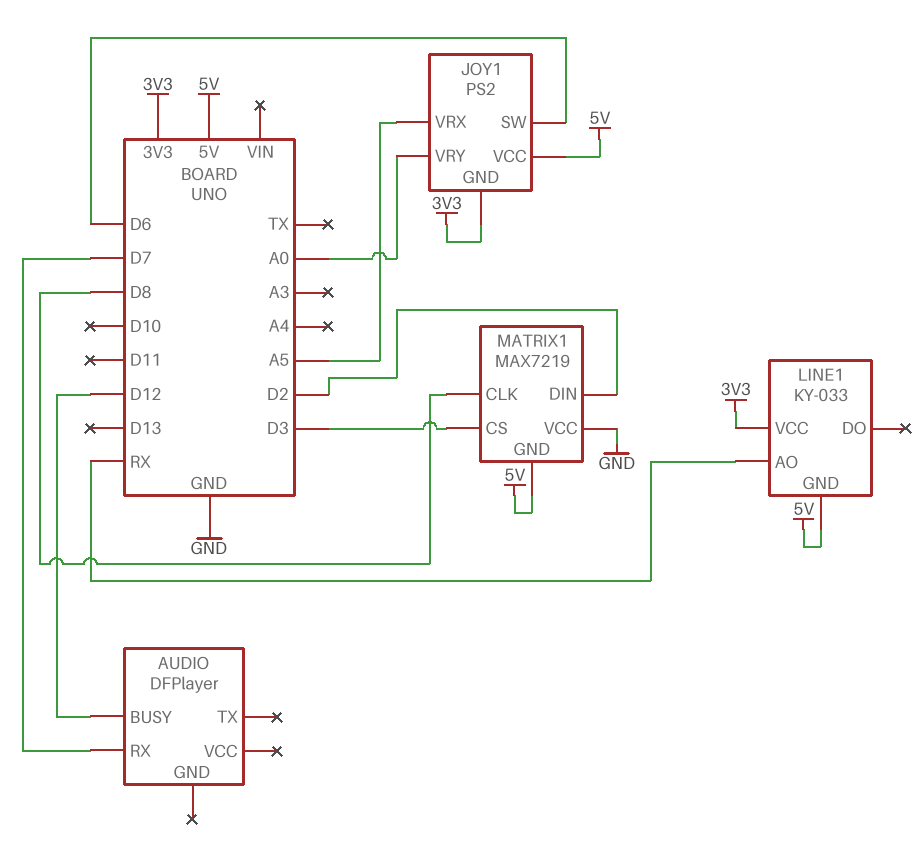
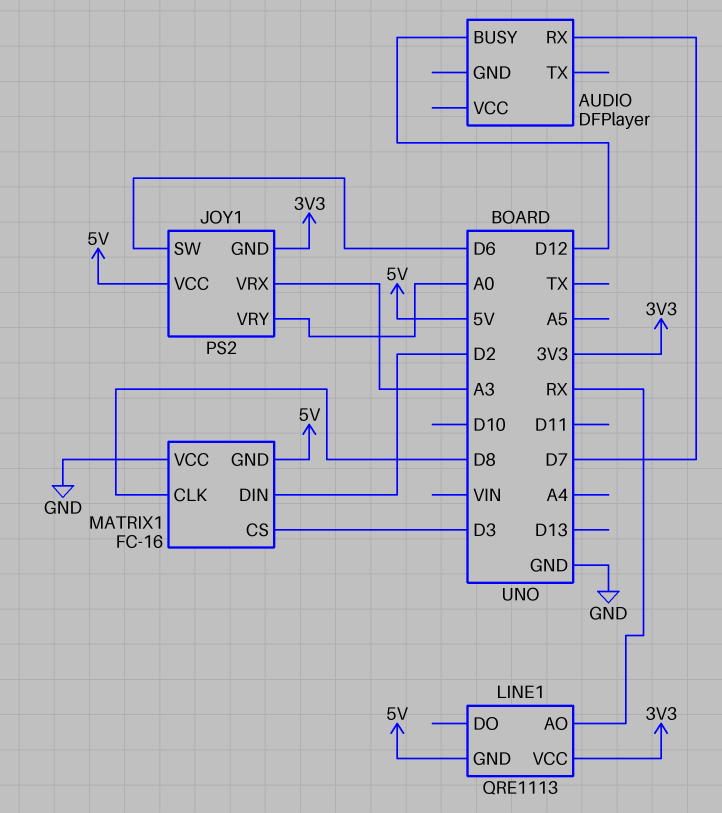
JOY1 pin VRX: A5 -> A3
LINE1: KY-033 -> QRE1113
MATRIX1: MAX7219 -> FC-16

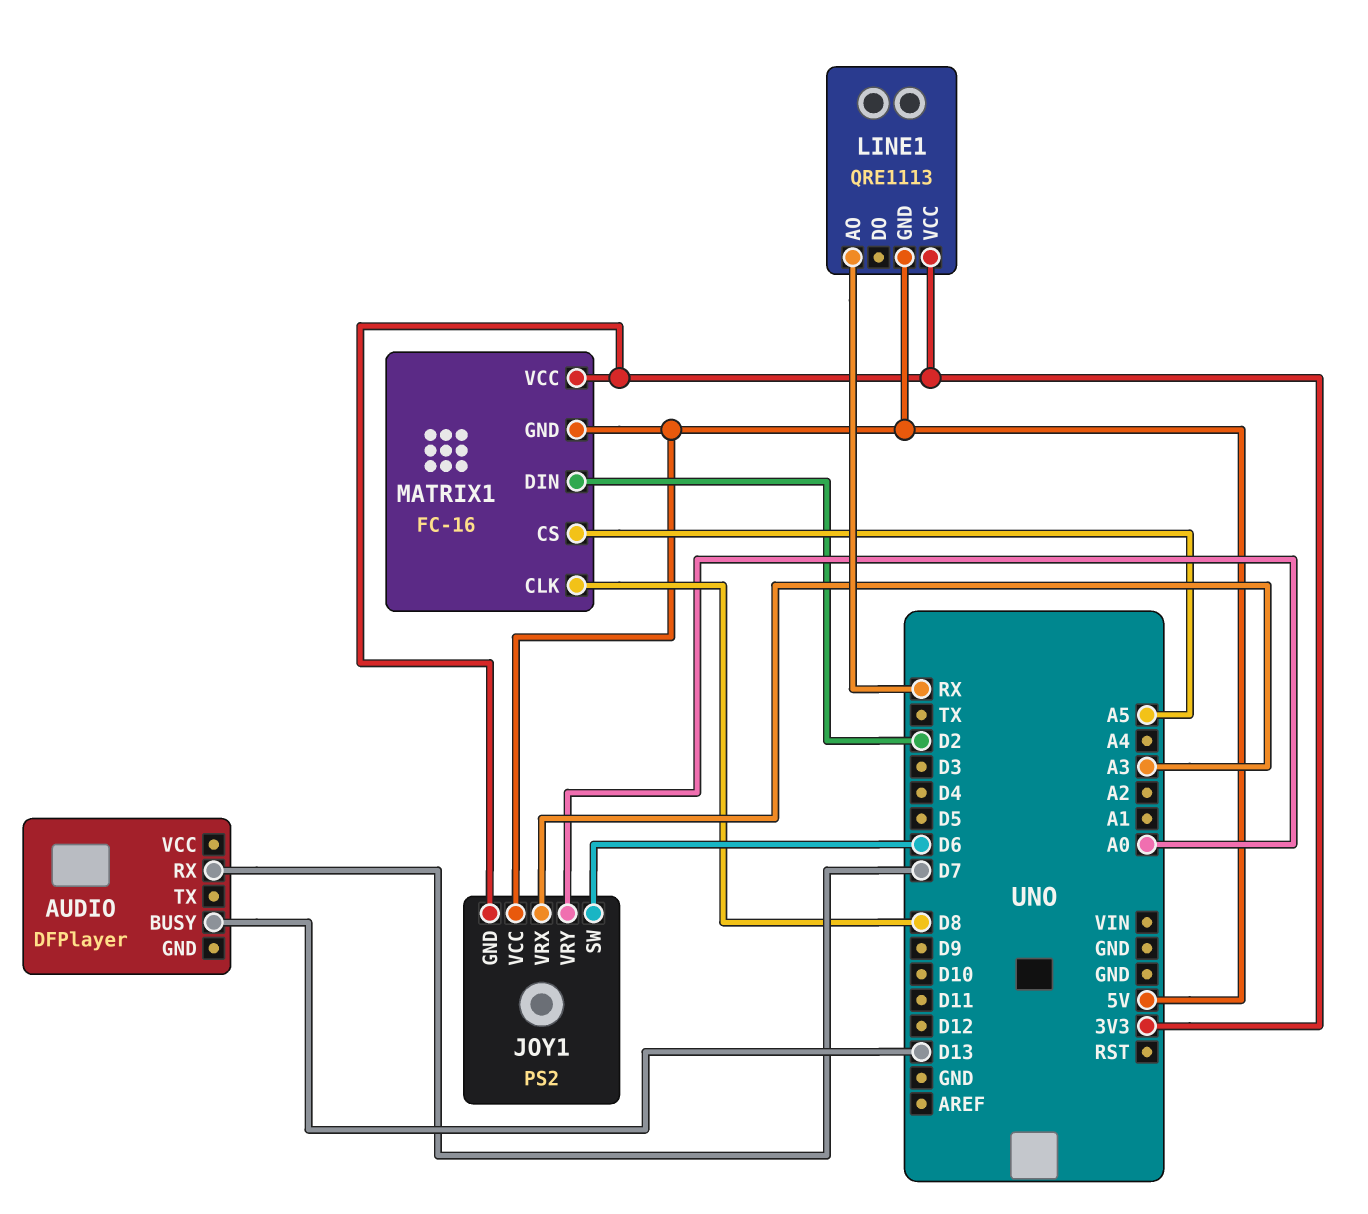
AUDIO pin BUSY: D12 -> D13
MATRIX1 pin CS: D3 -> A5
MATRIX1 pin VCC: GND -> 3V3

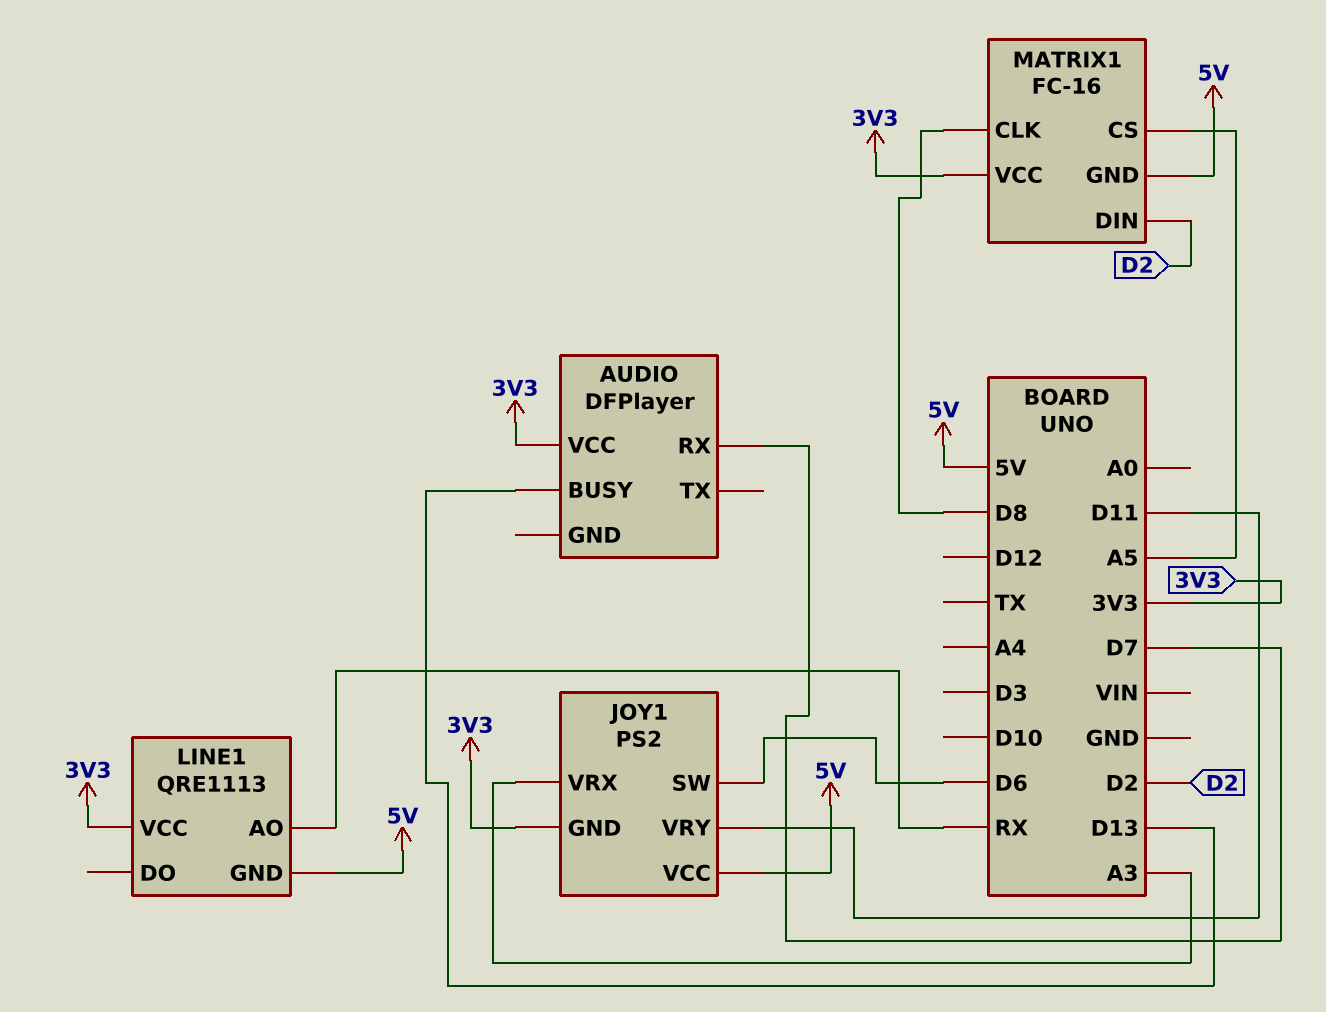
AUDIO pin VCC: none -> 3V3
JOY1 pin VRY: A0 -> D11

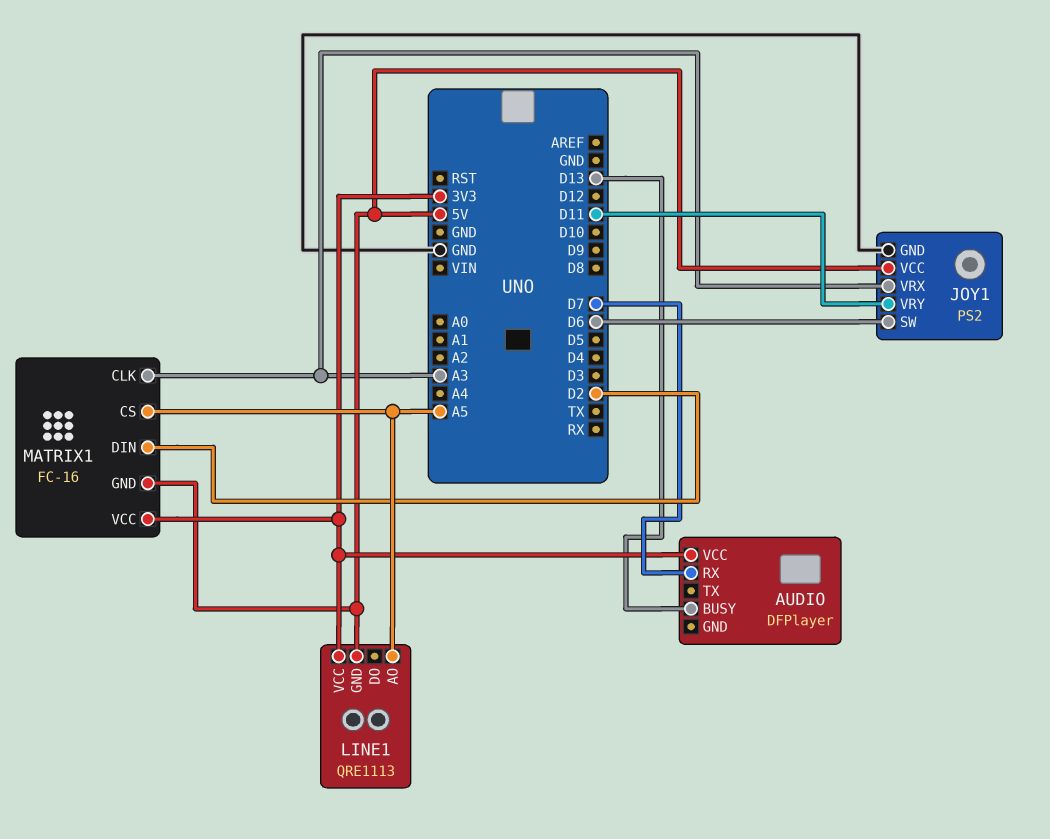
JOY1 pin GND: 3V3 -> GND
LINE1 pin AO: RX -> A5
MATRIX1 pin CLK: D8 -> A3

